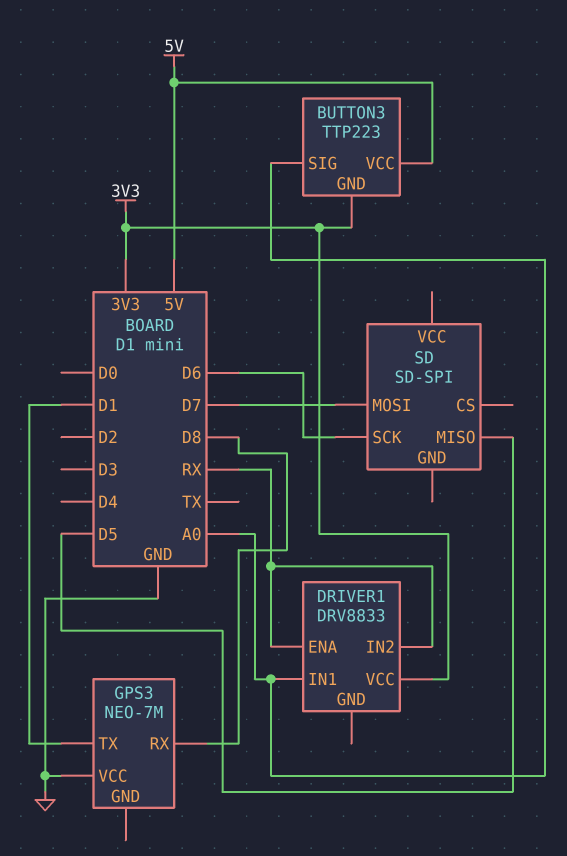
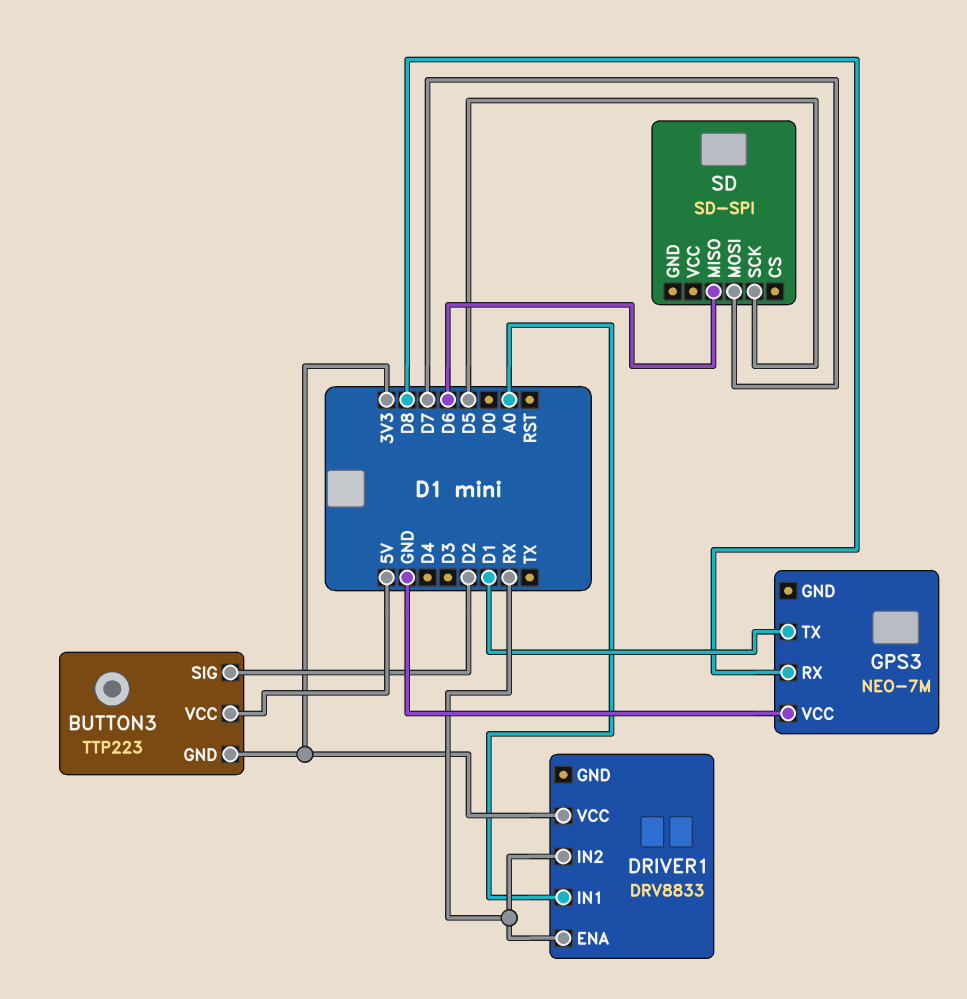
BUTTON3 pin SIG: A0 -> D2
SD pin MISO: D5 -> D6
SD pin SCK: D6 -> D5

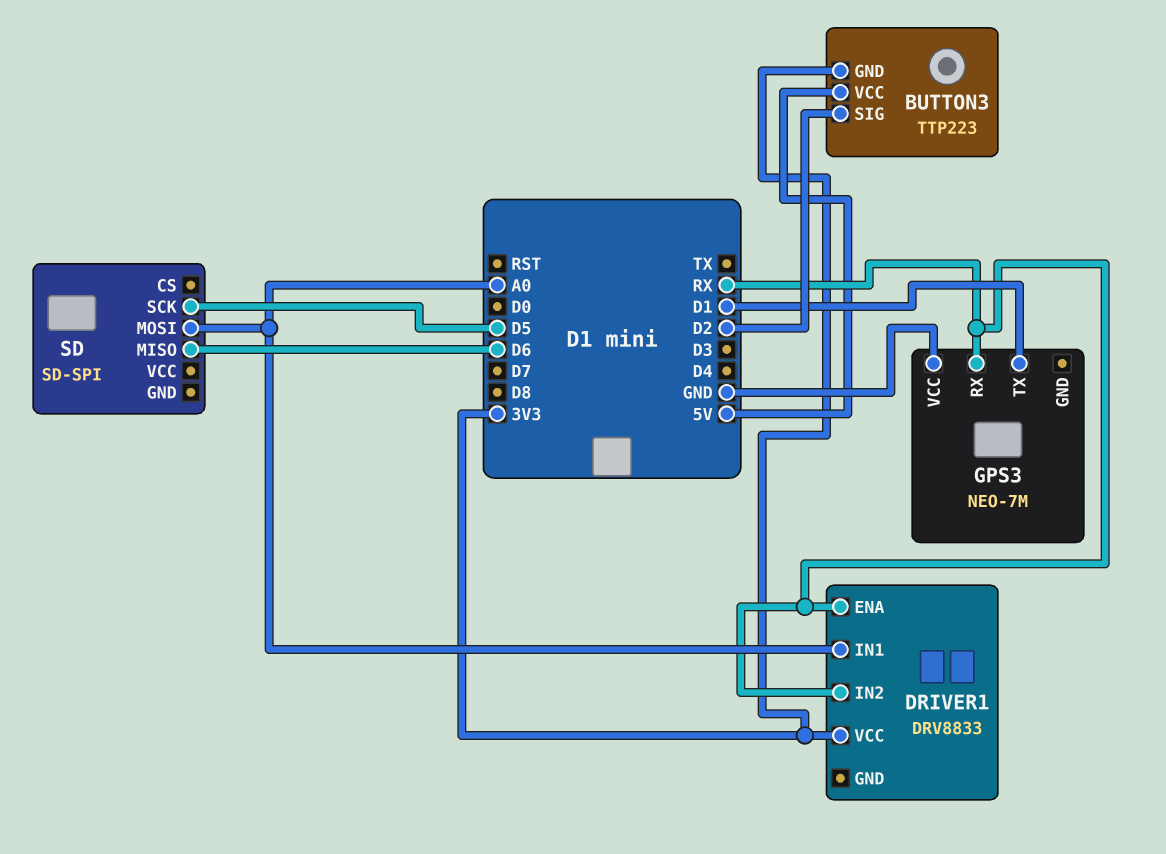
GPS3 pin RX: D8 -> RX
SD pin MOSI: D7 -> A0

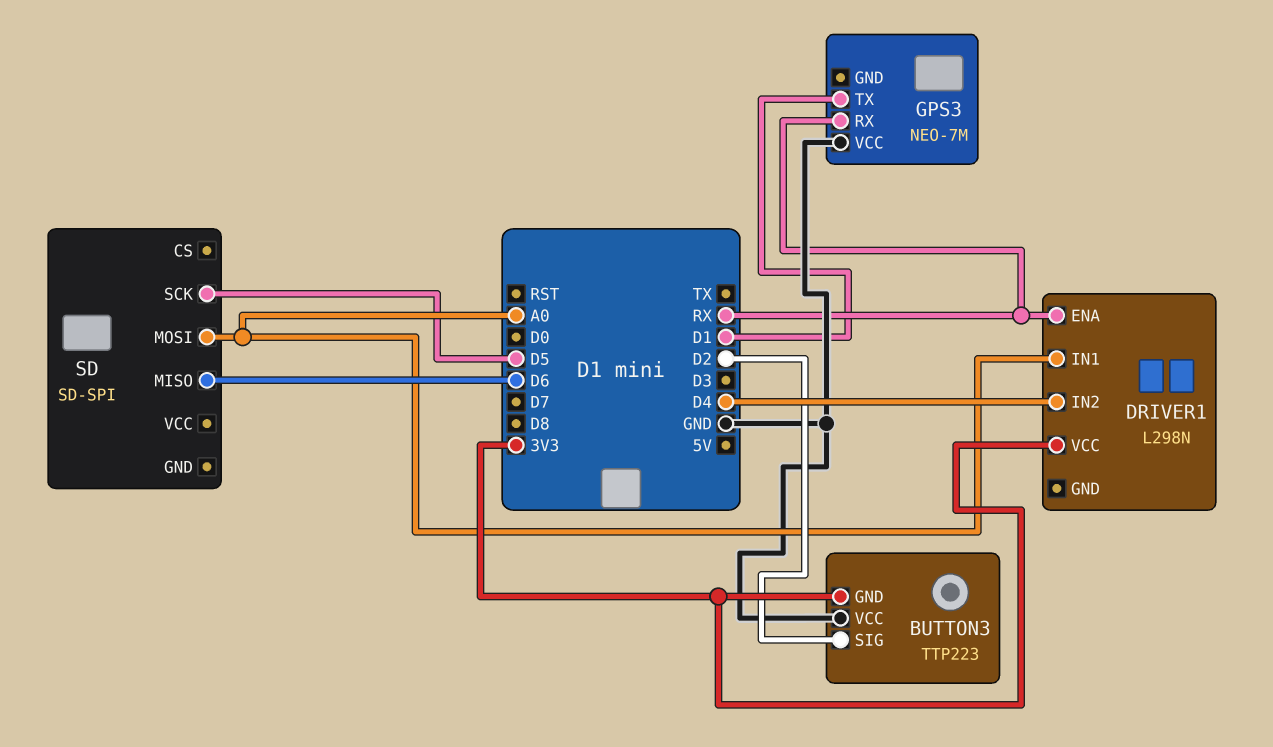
BUTTON3 pin VCC: 5V -> GND
DRIVER1: DRV8833 -> L298N
DRIVER1 pin IN2: RX -> D4

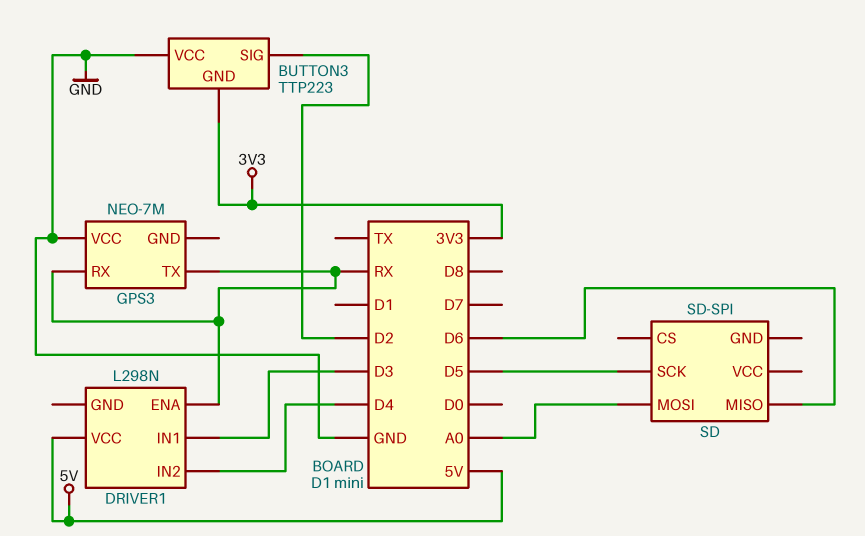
DRIVER1 pin IN1: A0 -> D3
DRIVER1 pin VCC: 3V3 -> 5V
GPS3 pin TX: D1 -> RX

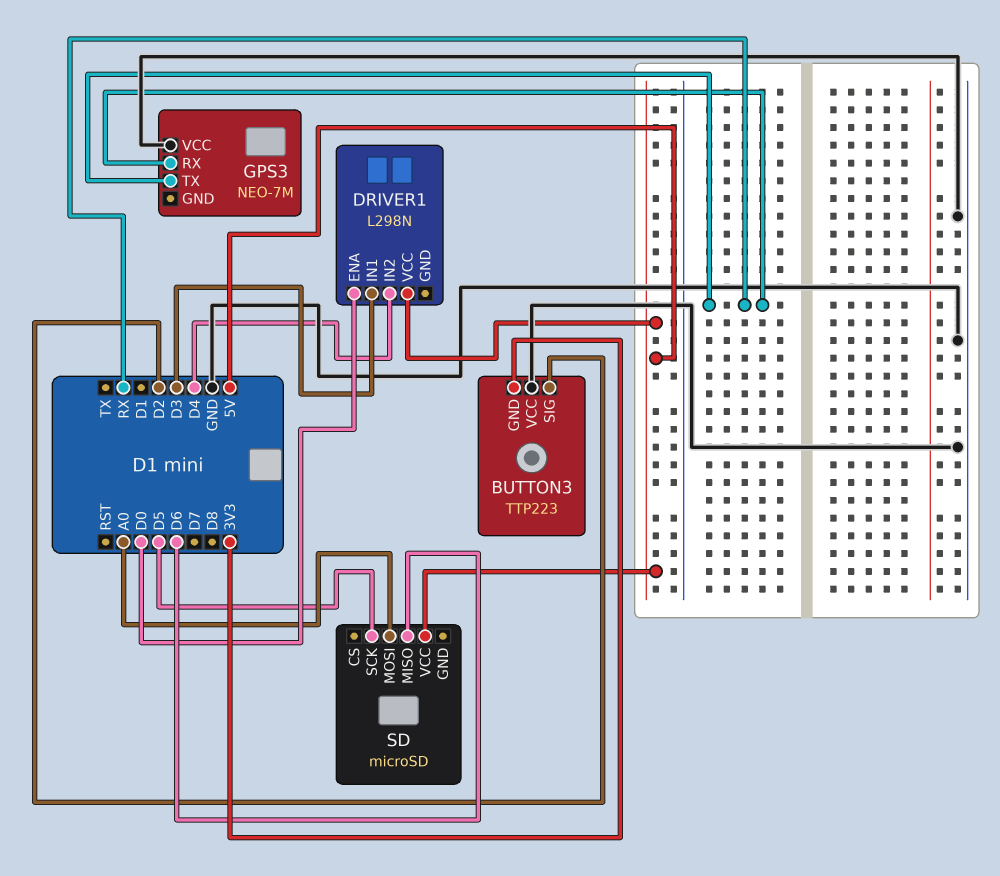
DRIVER1 pin ENA: RX -> D0
SD: SD-SPI -> microSD
SD pin VCC: none -> 5V

